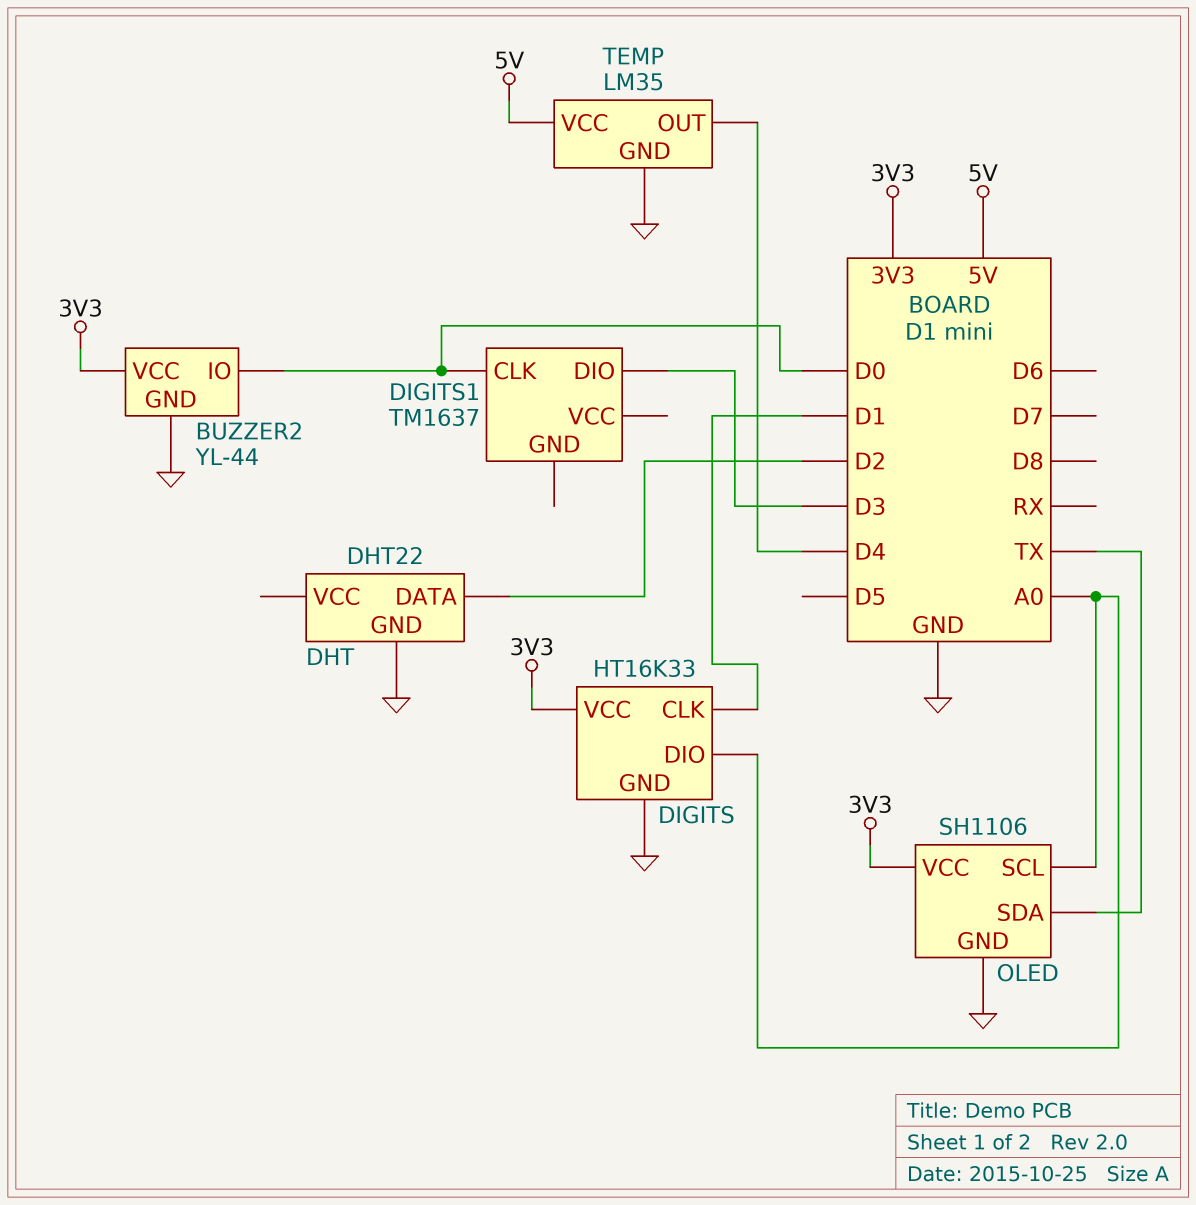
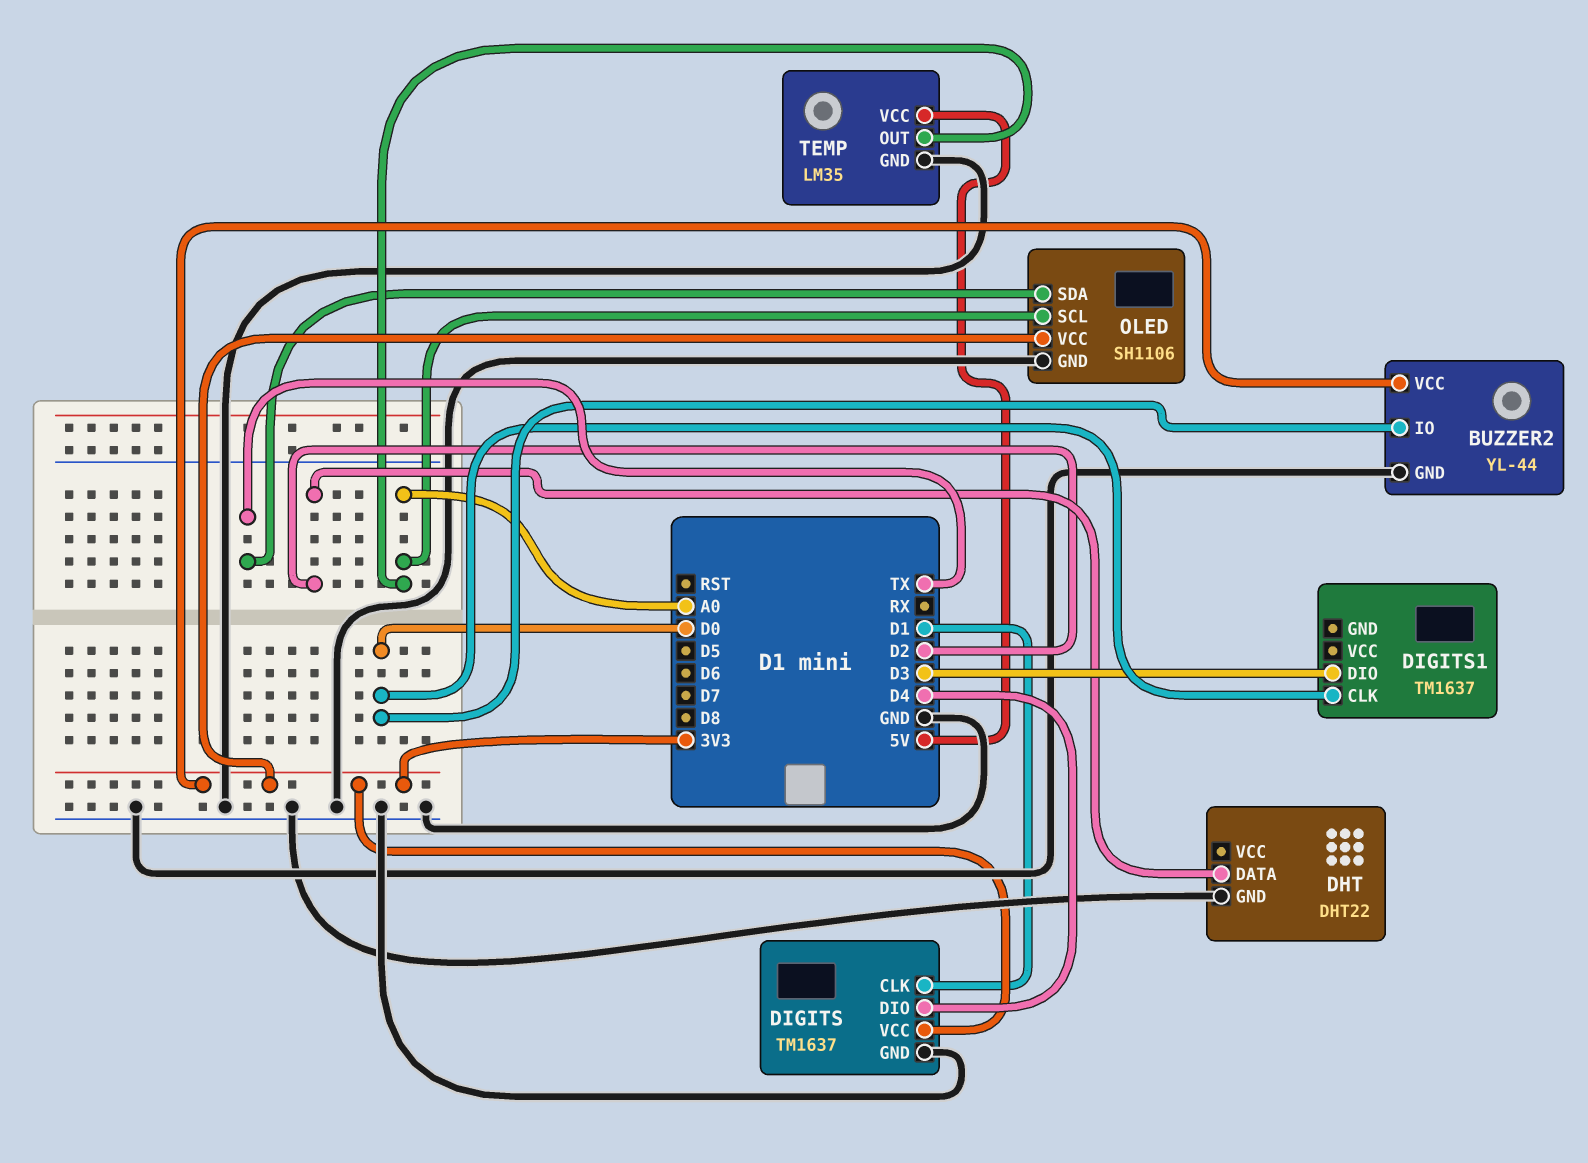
DIGITS: HT16K33 -> TM1637
DIGITS pin DIO: A0 -> D4
TEMP pin OUT: D4 -> A0

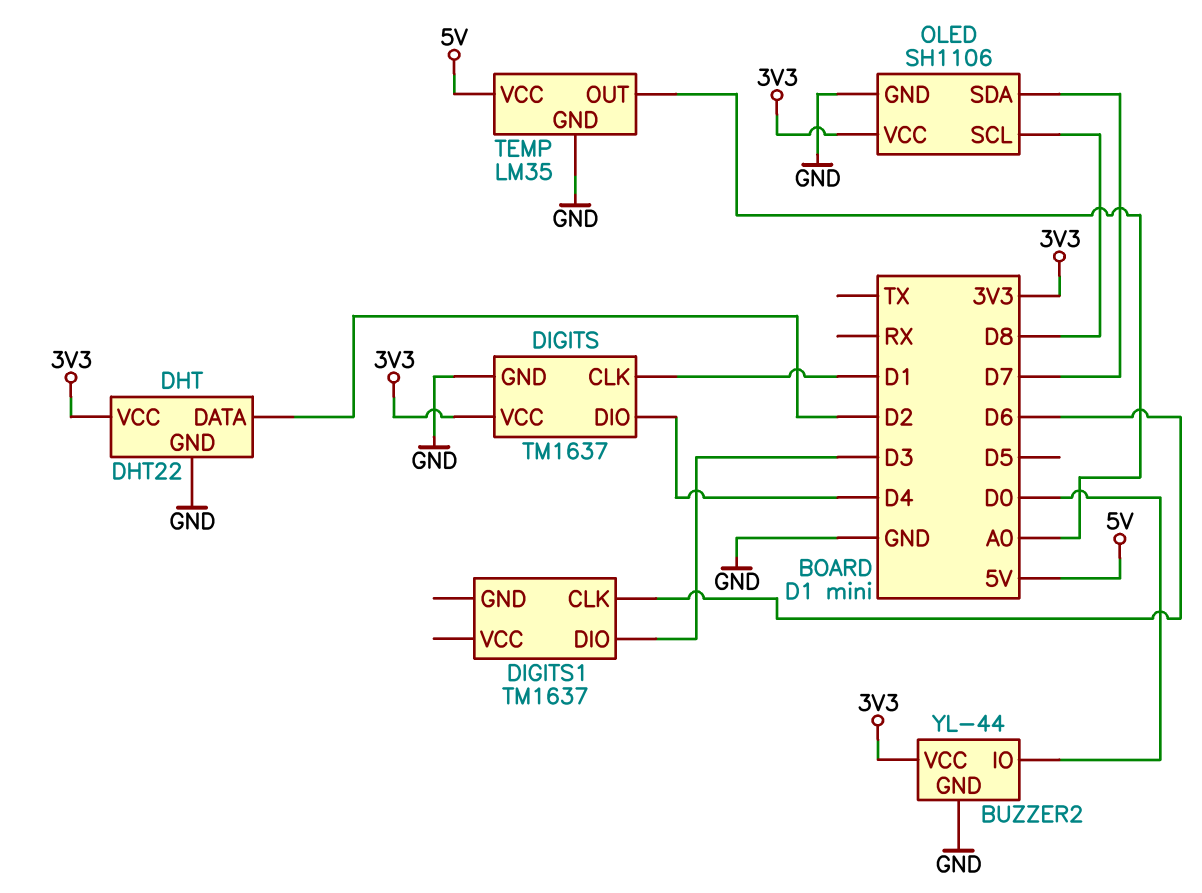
DHT pin VCC: none -> 3V3
DIGITS1 pin CLK: D0 -> D6
OLED pin SCL: A0 -> D8
OLED pin SDA: TX -> D7

